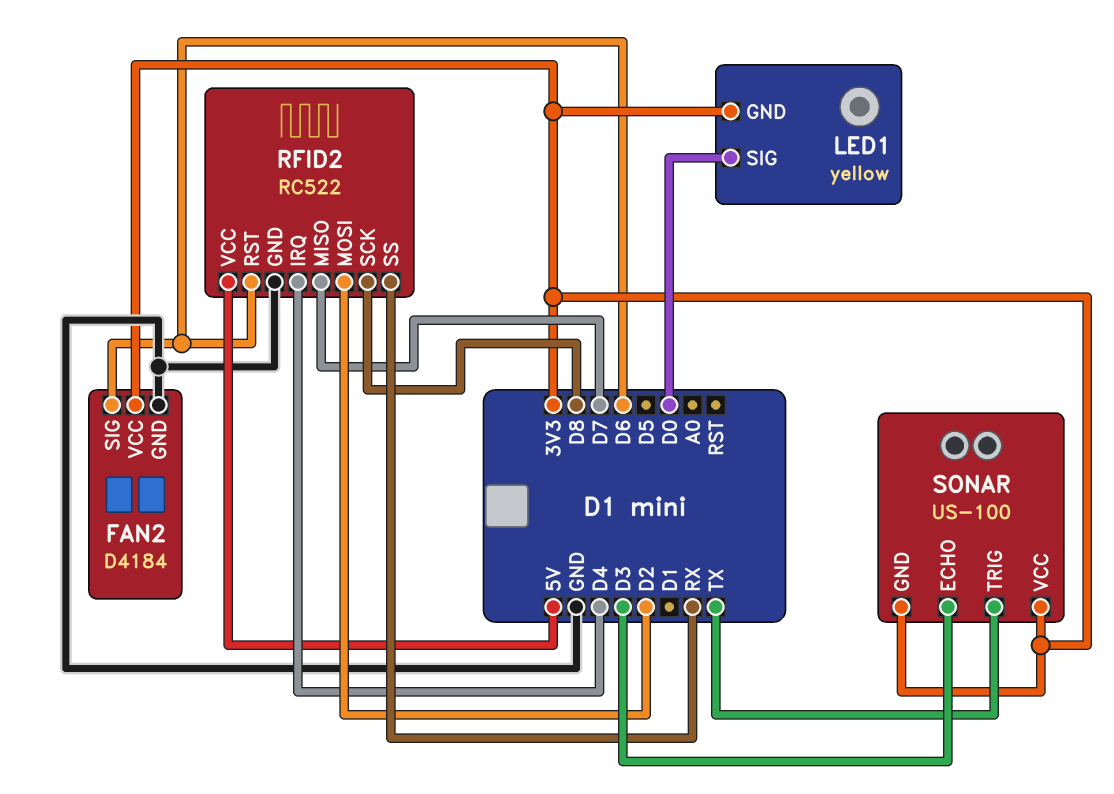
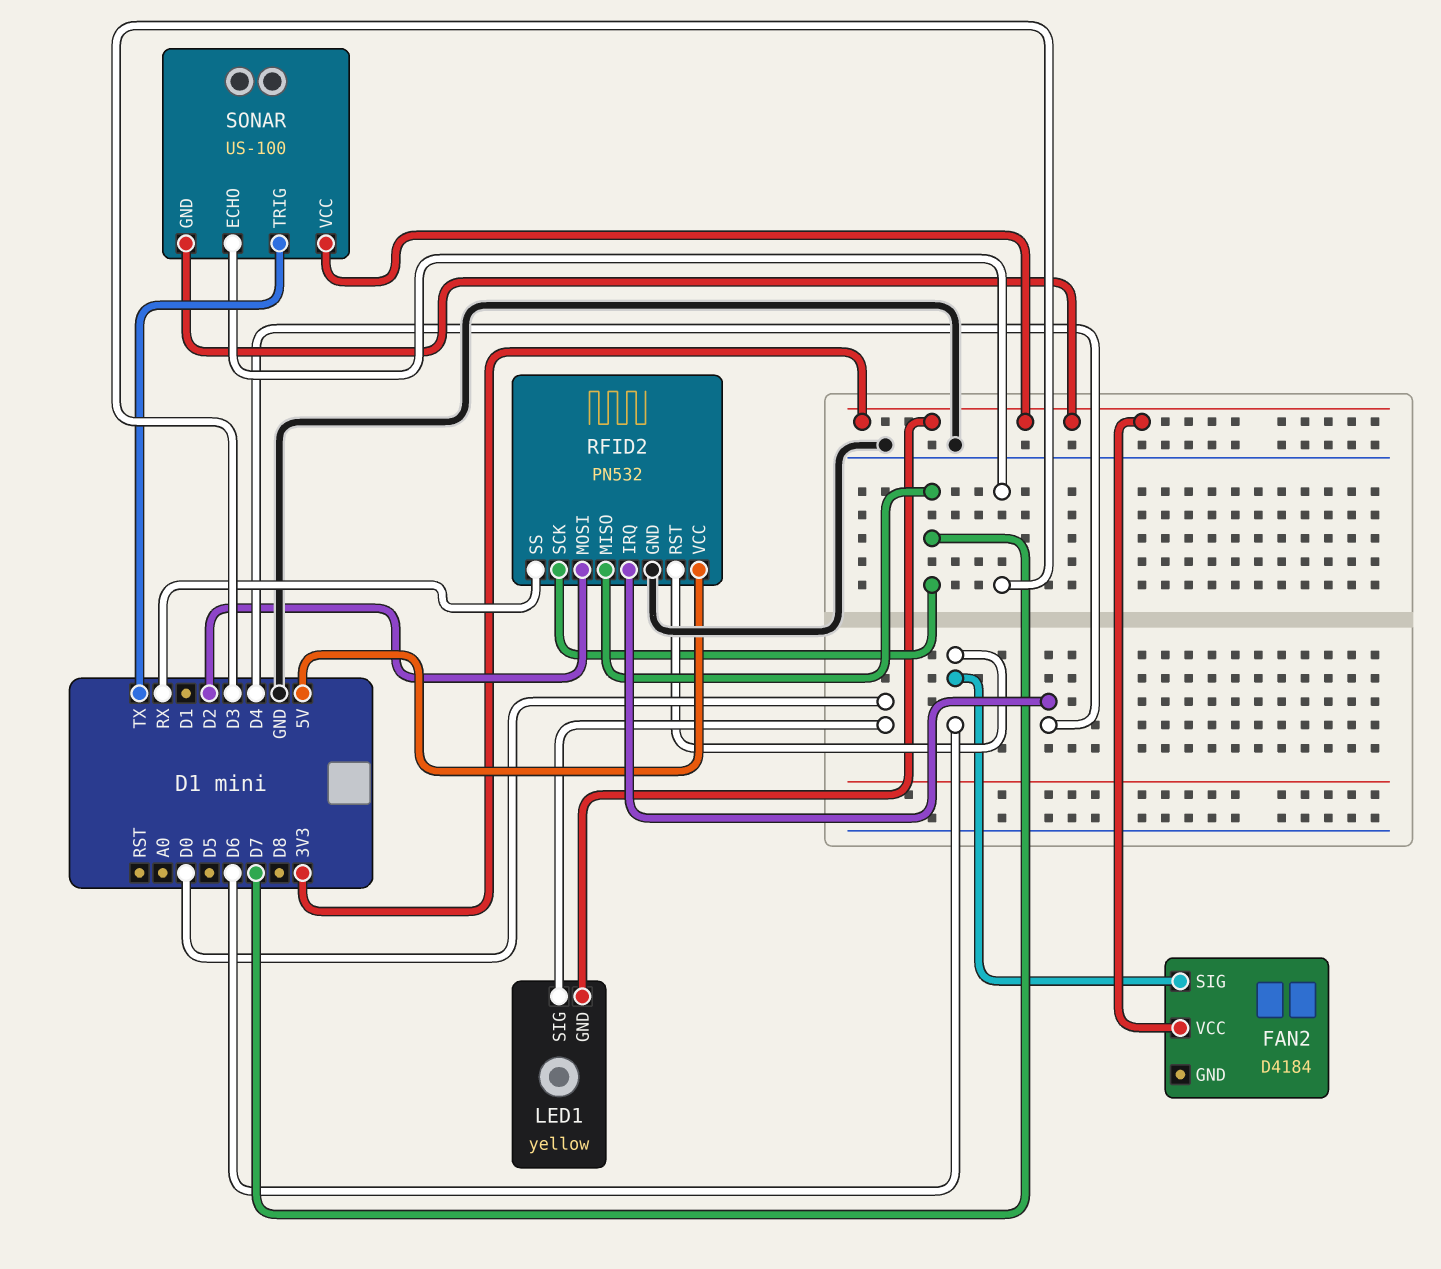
FAN2 pin GND: GND -> none
RFID2: RC522 -> PN532
RFID2 pin SCK: D8 -> D7

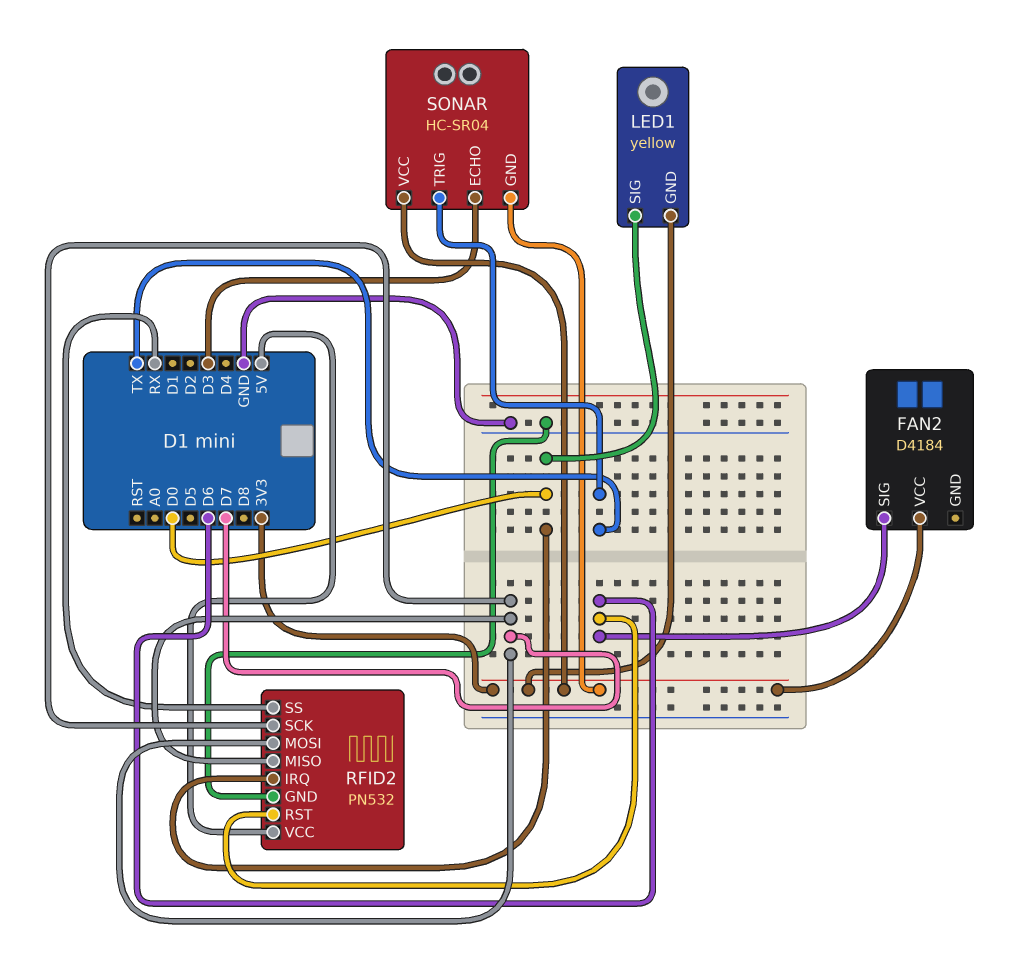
RFID2 pin IRQ: D4 -> D0
RFID2 pin MOSI: D2 -> D7
SONAR: US-100 -> HC-SR04

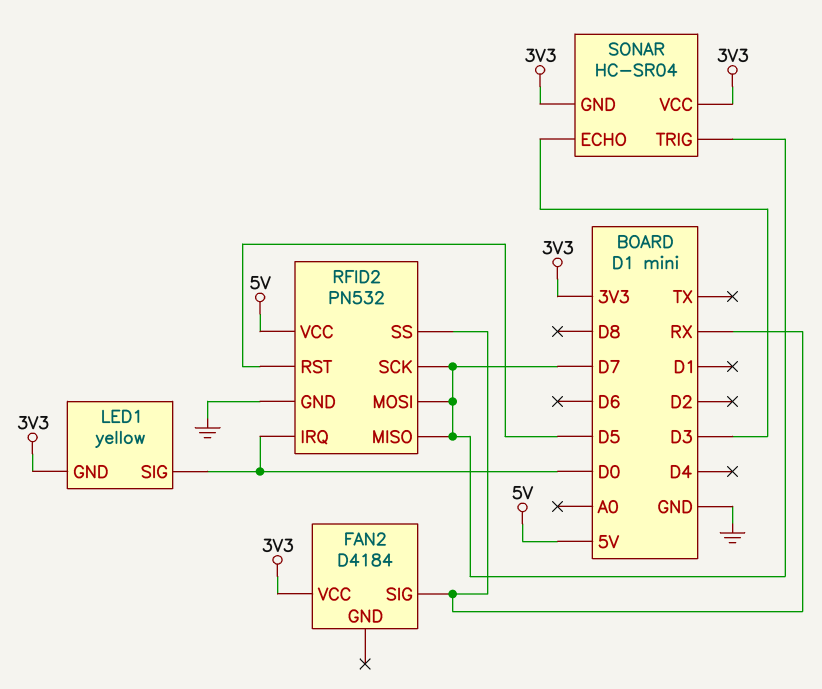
FAN2 pin SIG: D6 -> RX
RFID2 pin RST: D6 -> D5
SONAR pin TRIG: TX -> D7

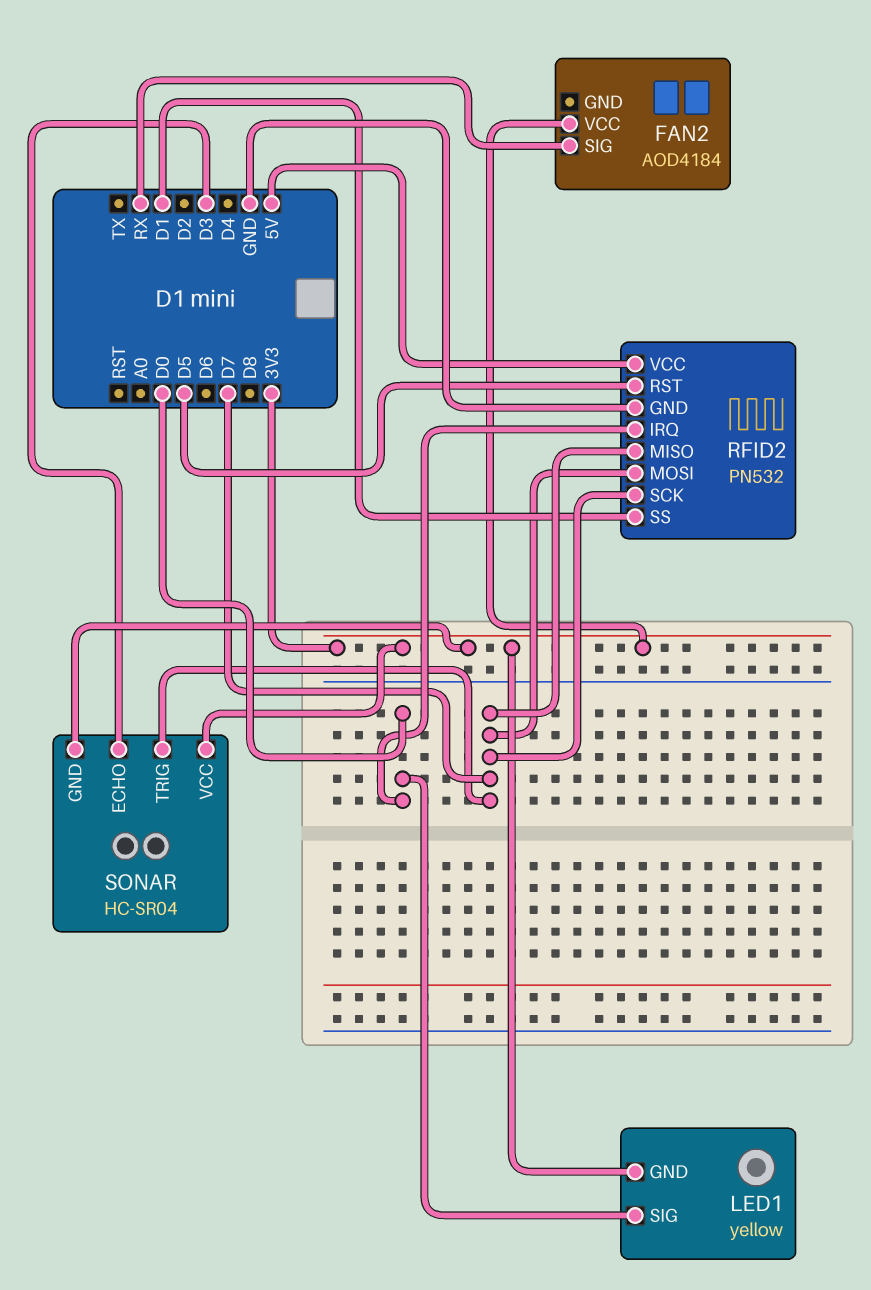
FAN2: D4184 -> AOD4184
RFID2 pin SS: RX -> D1

